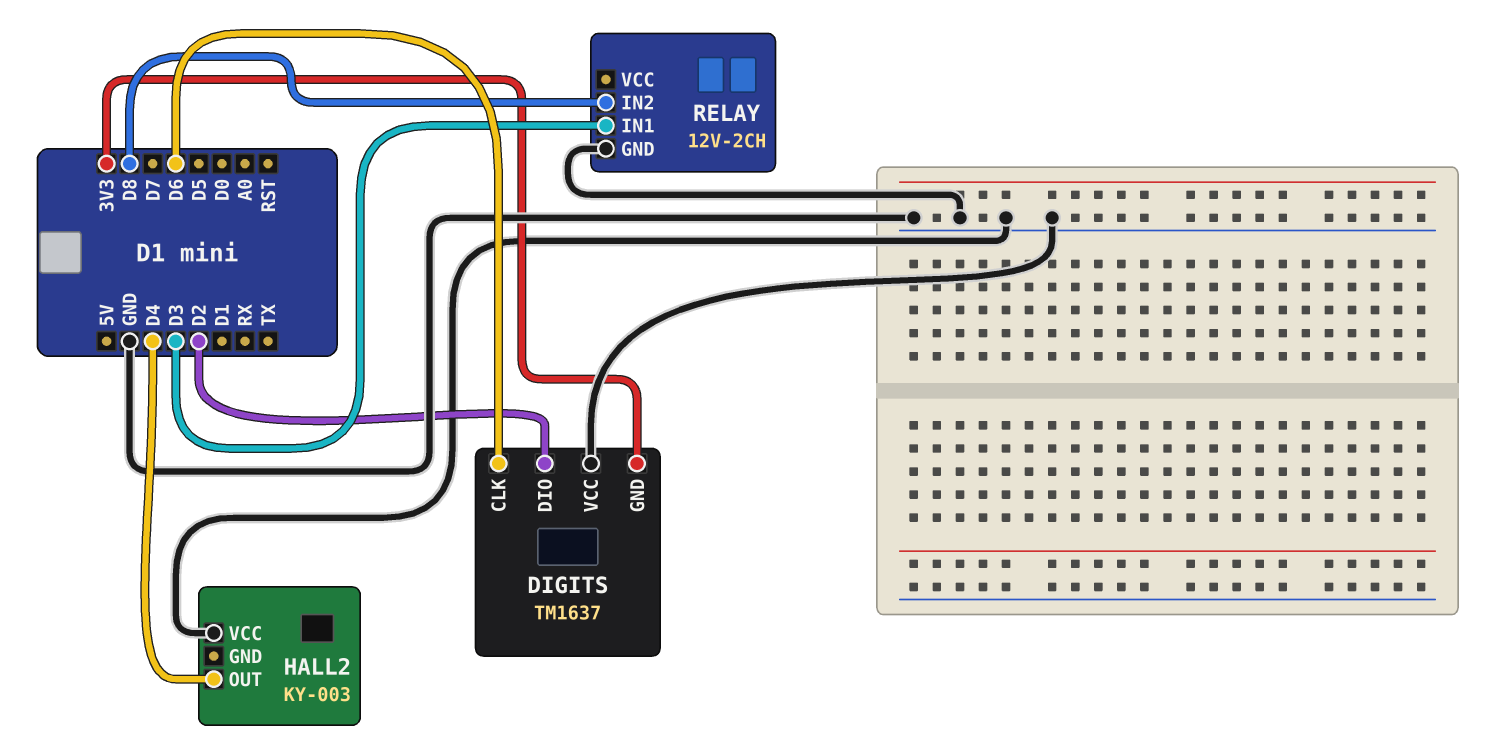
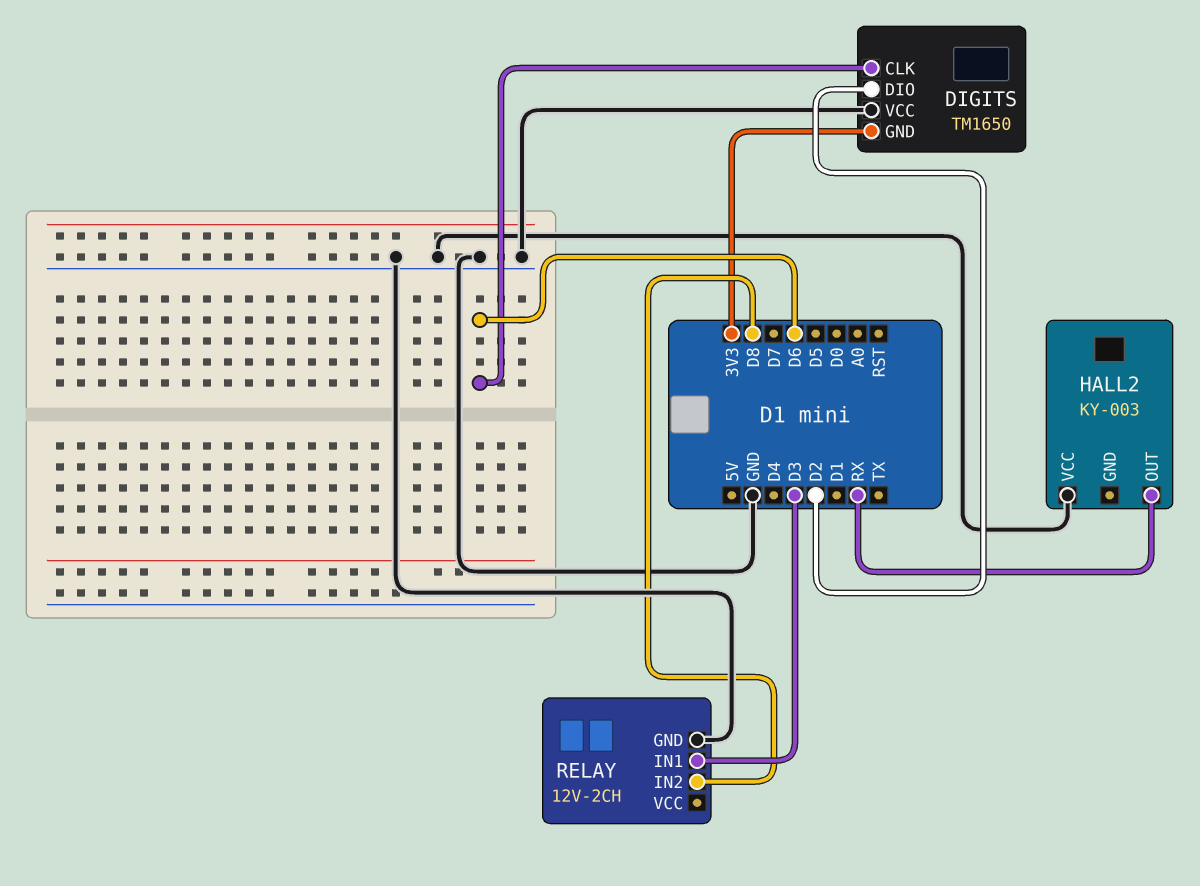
DIGITS: TM1637 -> TM1650
HALL2 pin OUT: D4 -> RX

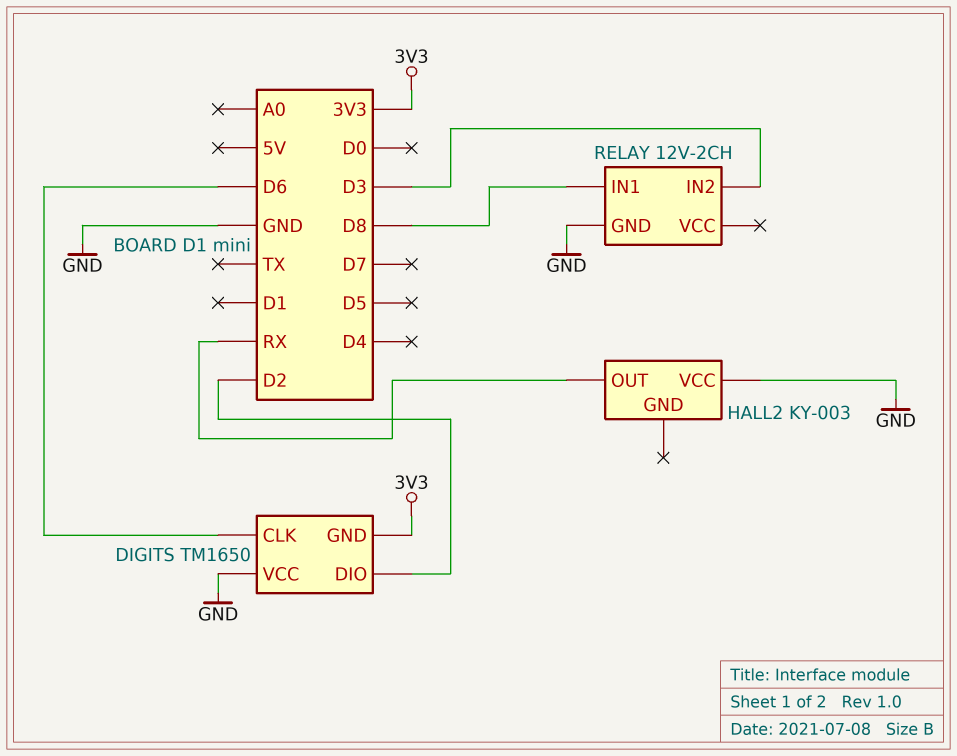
RELAY pin IN1: D3 -> D8
RELAY pin IN2: D8 -> D3

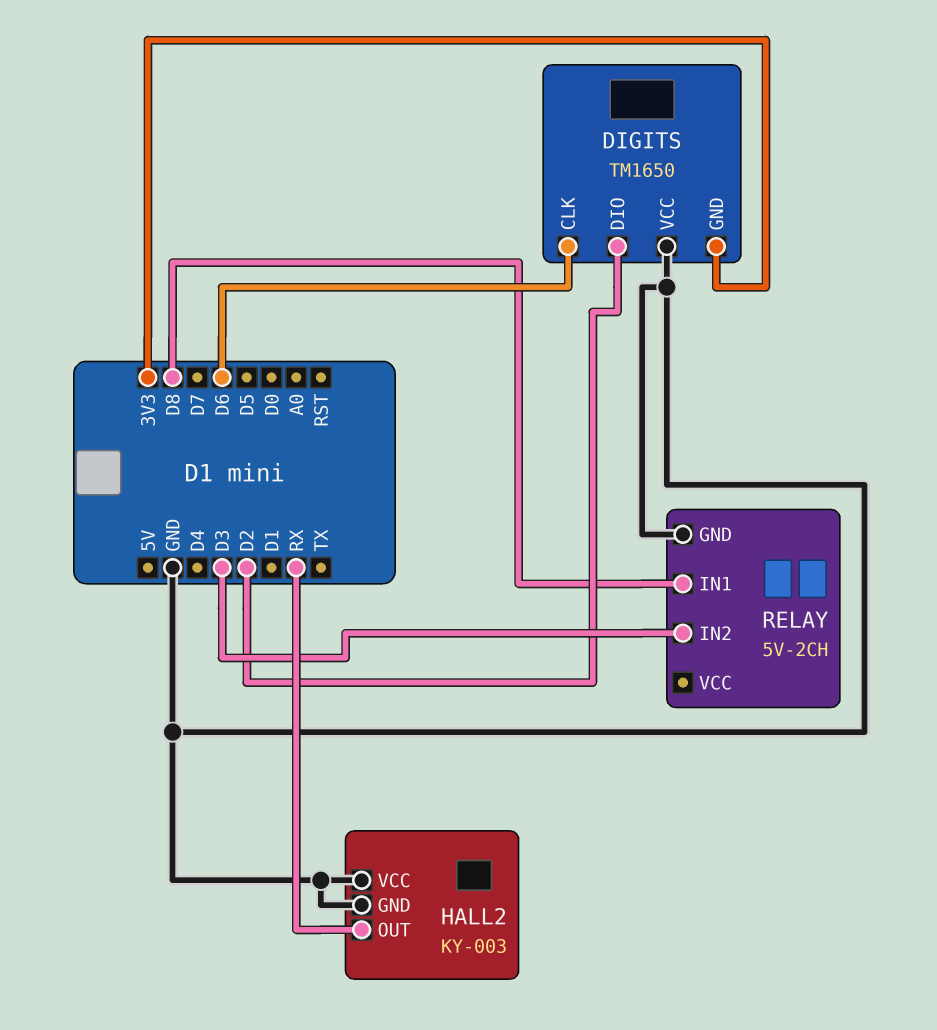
HALL2 pin GND: none -> GND
RELAY: 12V-2CH -> 5V-2CH

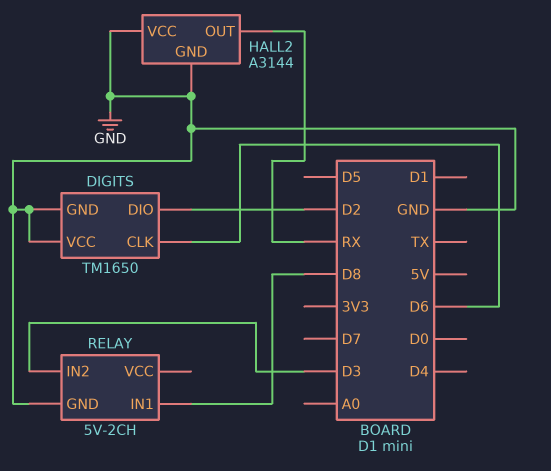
DIGITS pin GND: 3V3 -> GND
HALL2: KY-003 -> A3144

